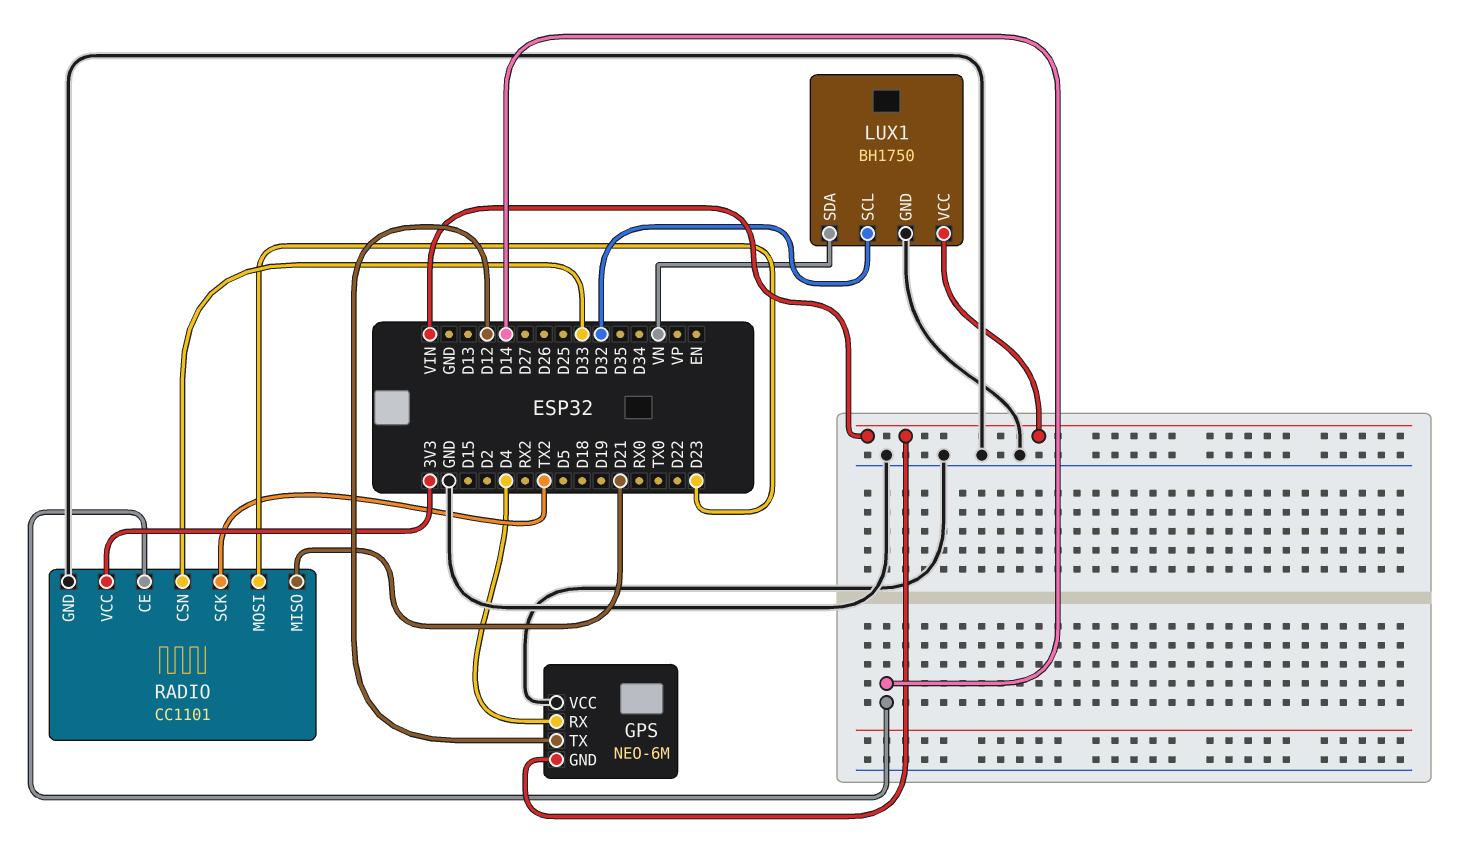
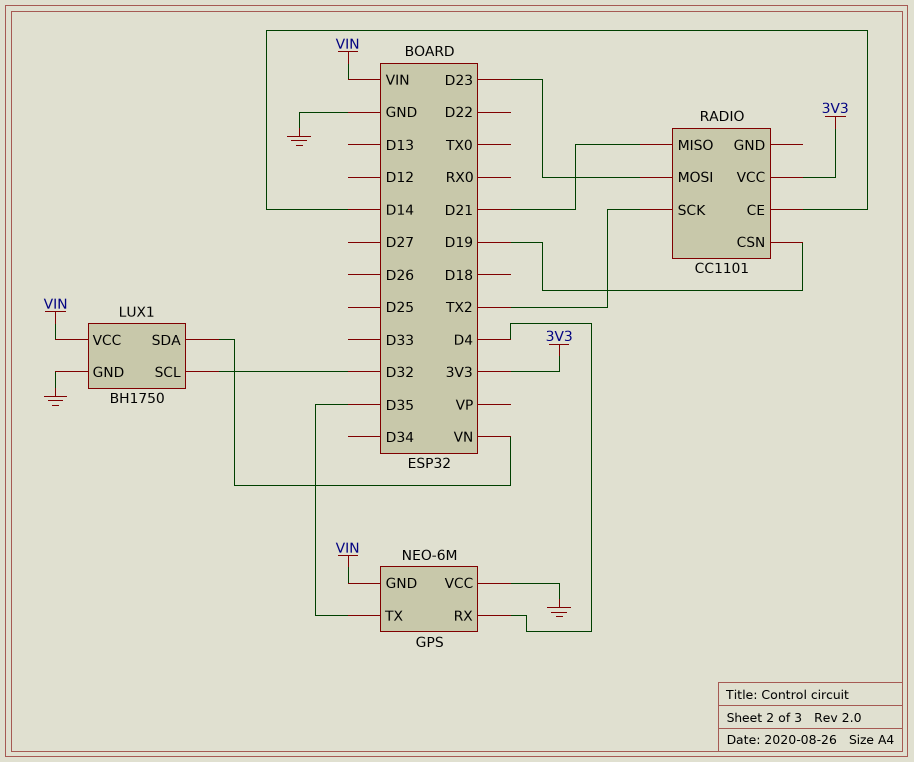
GPS pin TX: D12 -> D35
RADIO pin CSN: D33 -> D19
RADIO pin GND: GND -> none

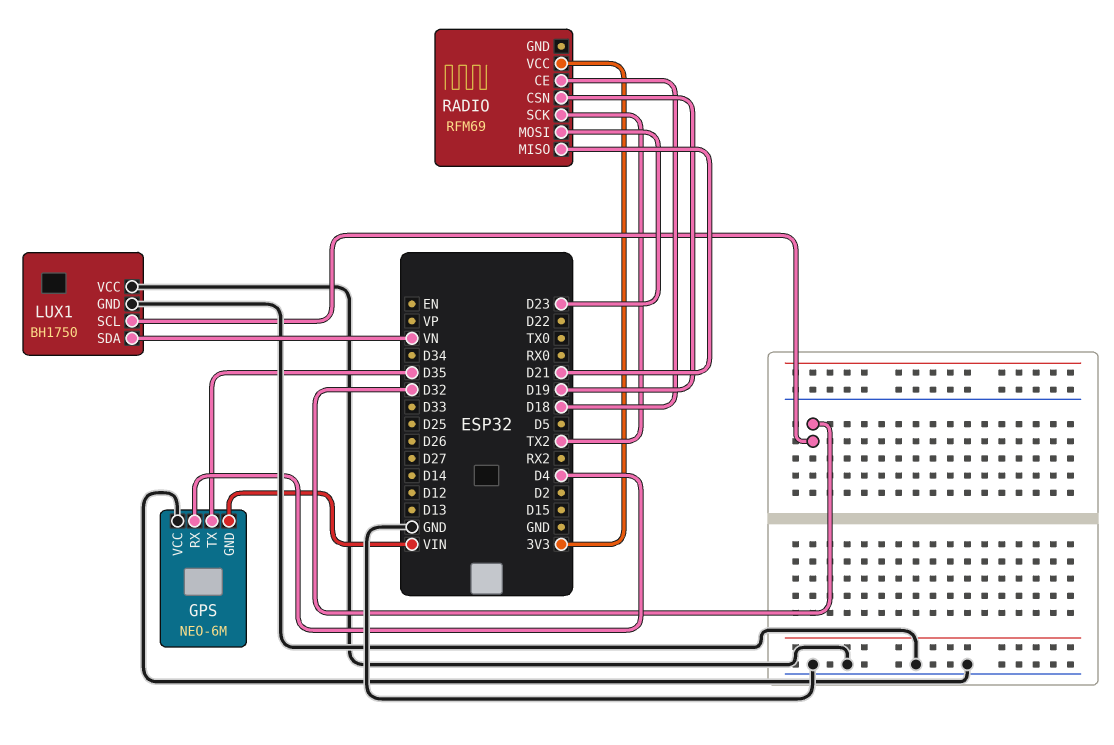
LUX1 pin VCC: VIN -> GND
RADIO: CC1101 -> RFM69
RADIO pin CE: D14 -> D18

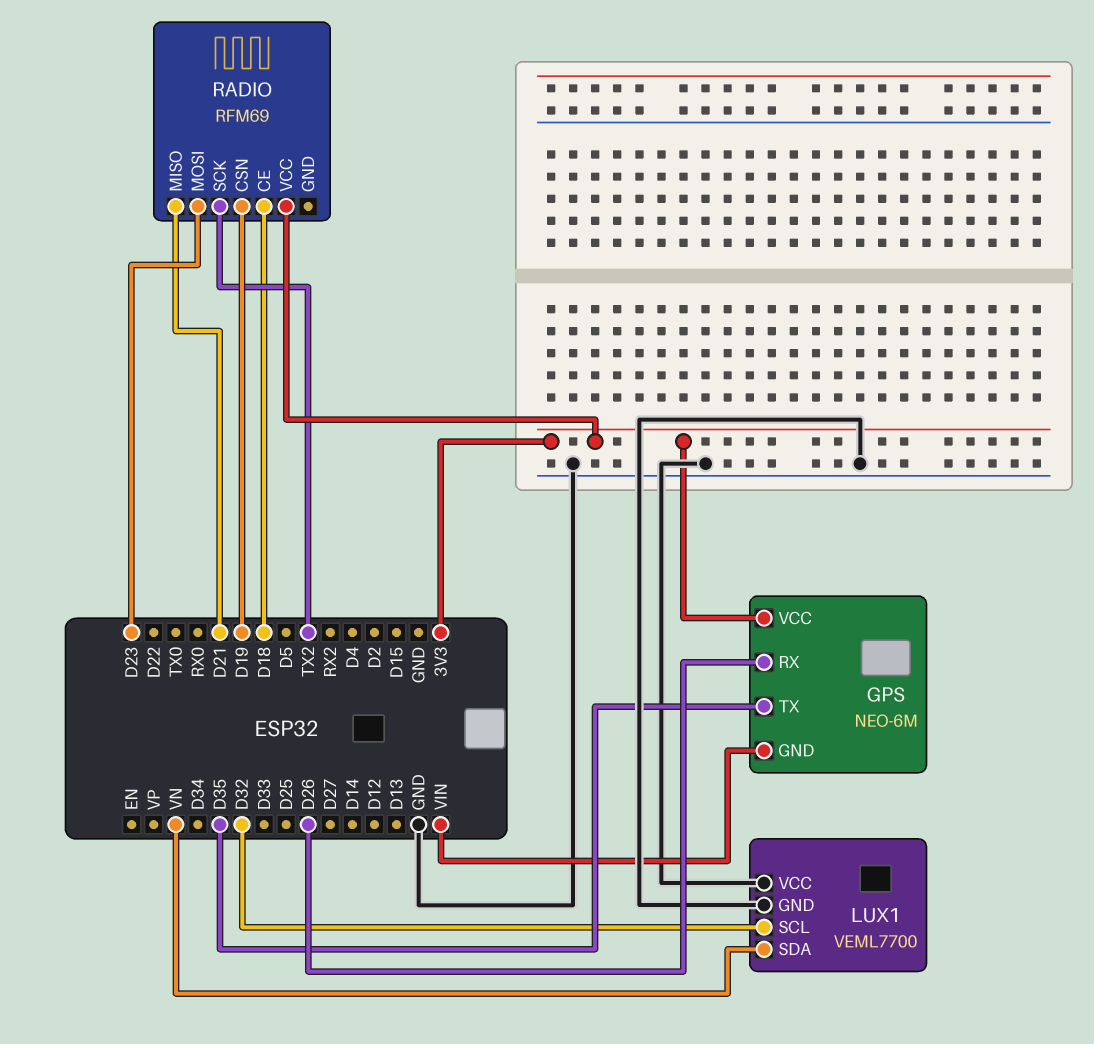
GPS pin RX: D4 -> D26
GPS pin VCC: GND -> 3V3
LUX1: BH1750 -> VEML7700

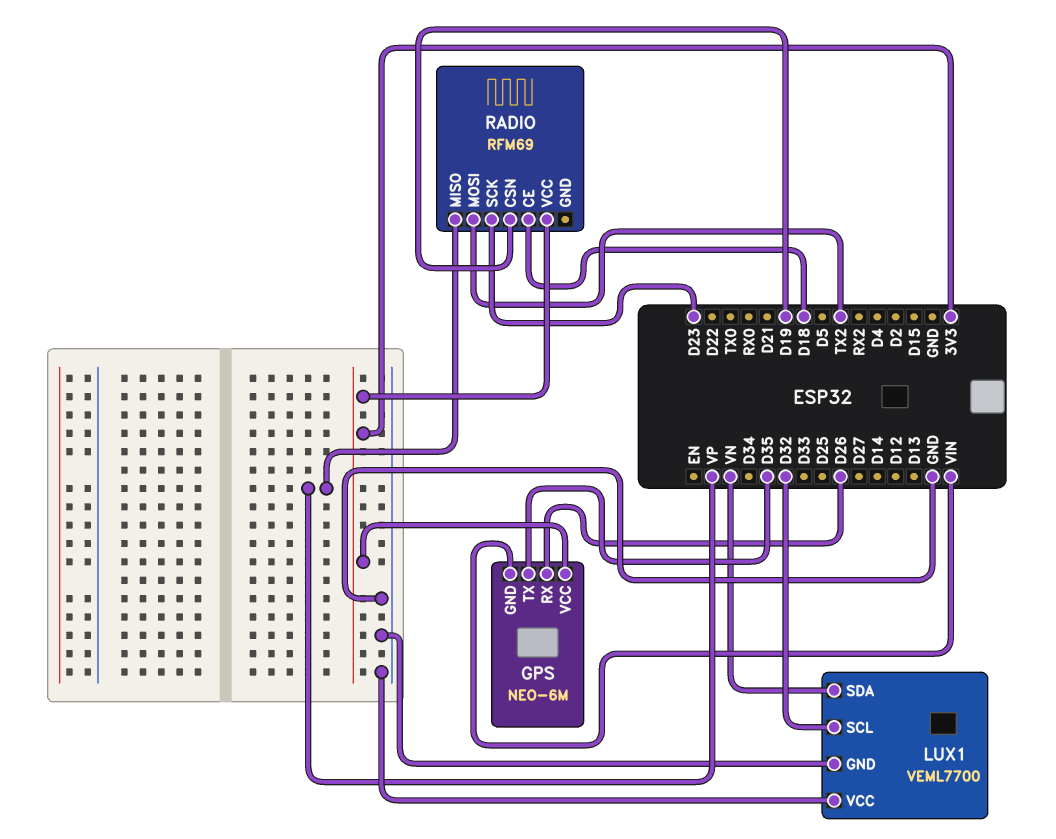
RADIO pin MISO: D21 -> VP
RADIO pin MOSI: D23 -> TX2
RADIO pin SCK: TX2 -> D23

